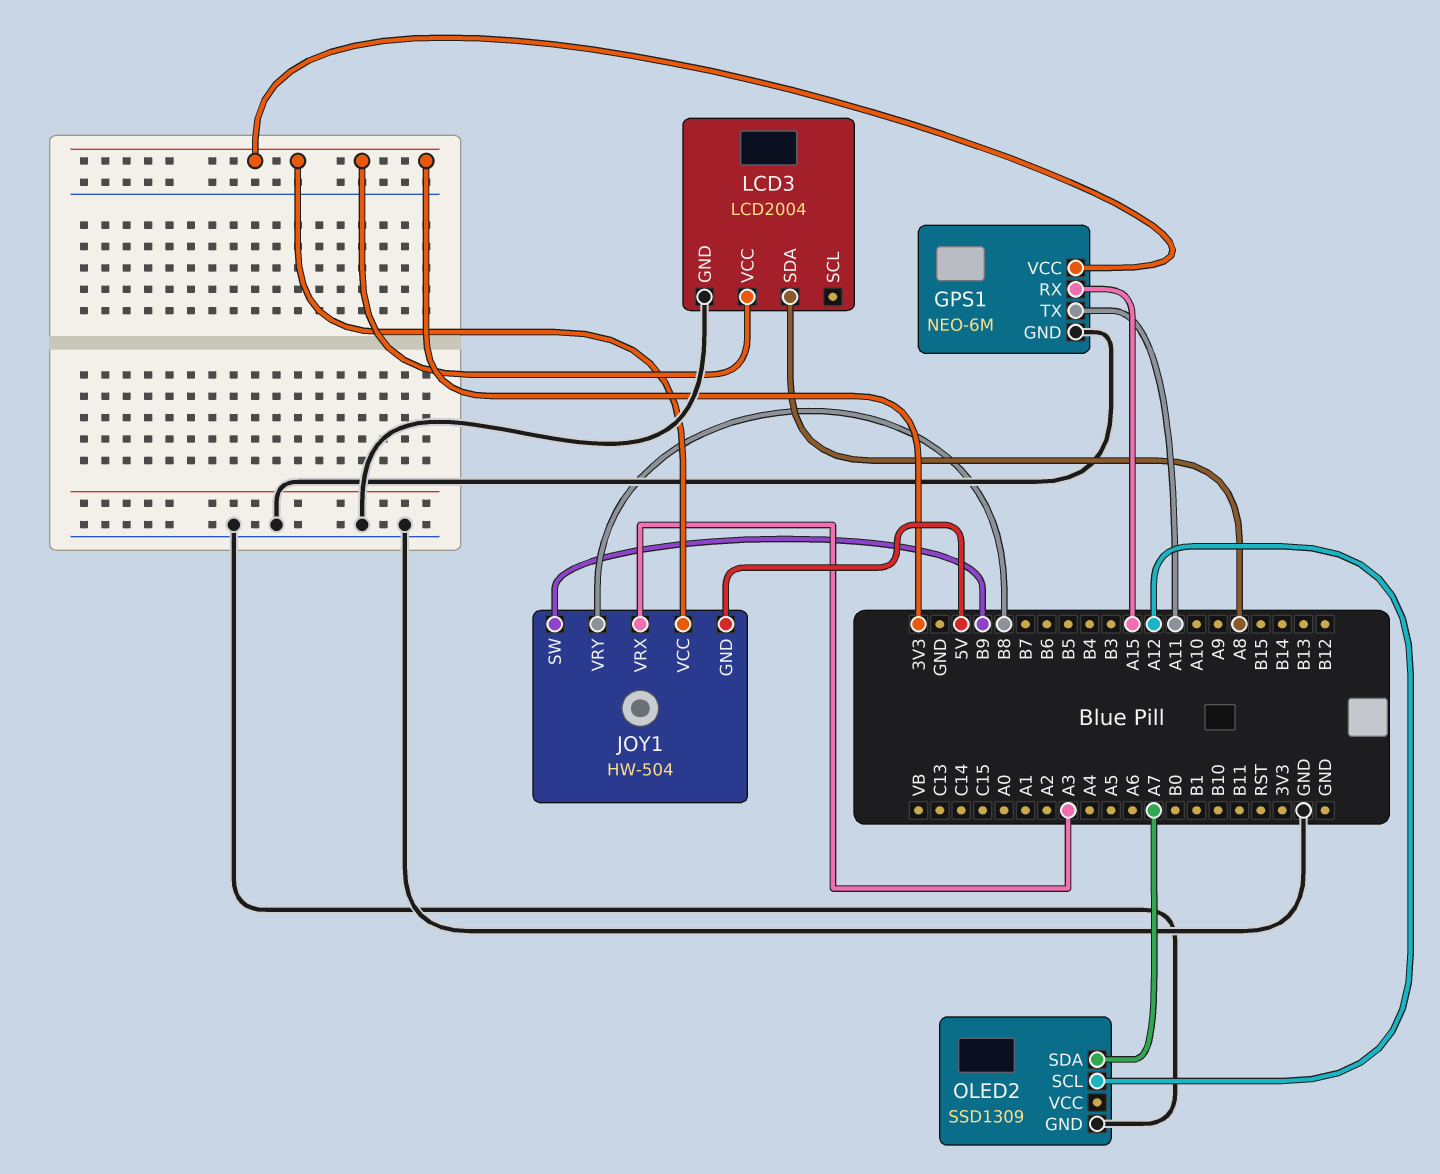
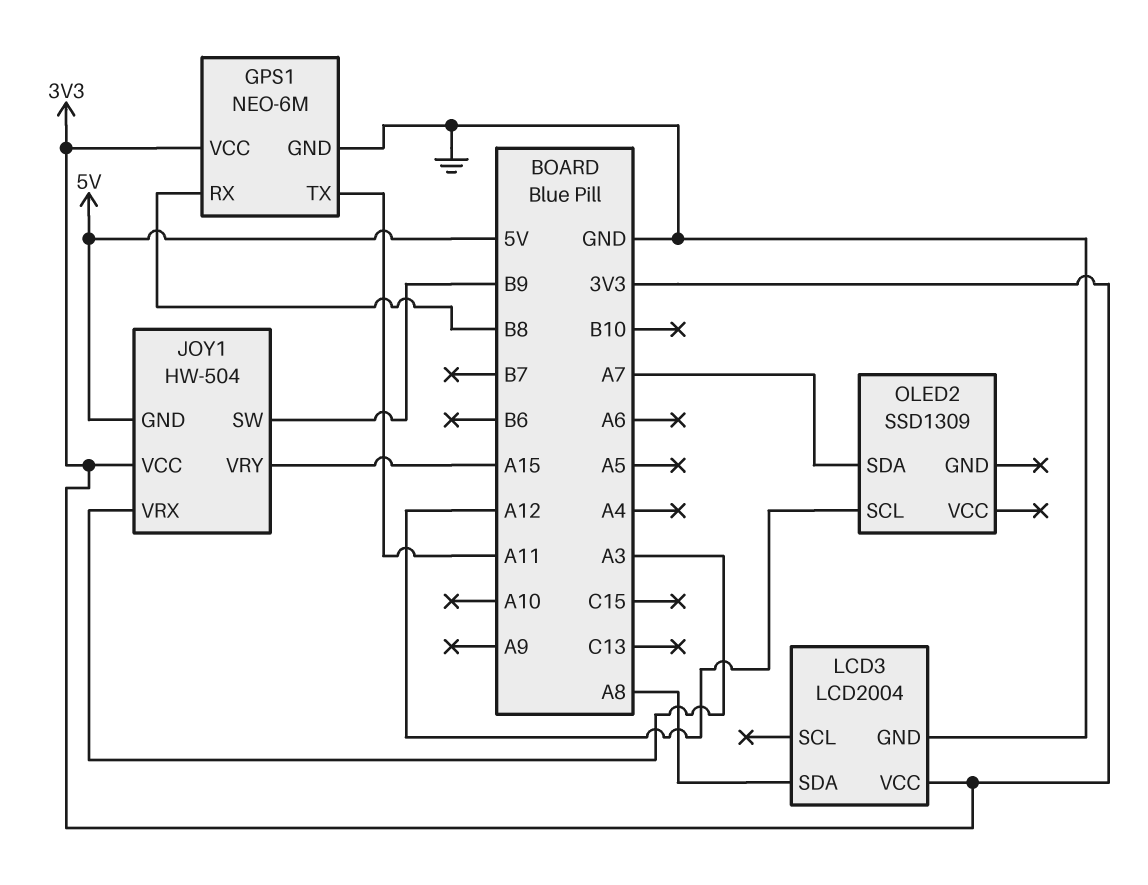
GPS1 pin RX: A15 -> B8
JOY1 pin VRY: B8 -> A15
OLED2 pin GND: GND -> none

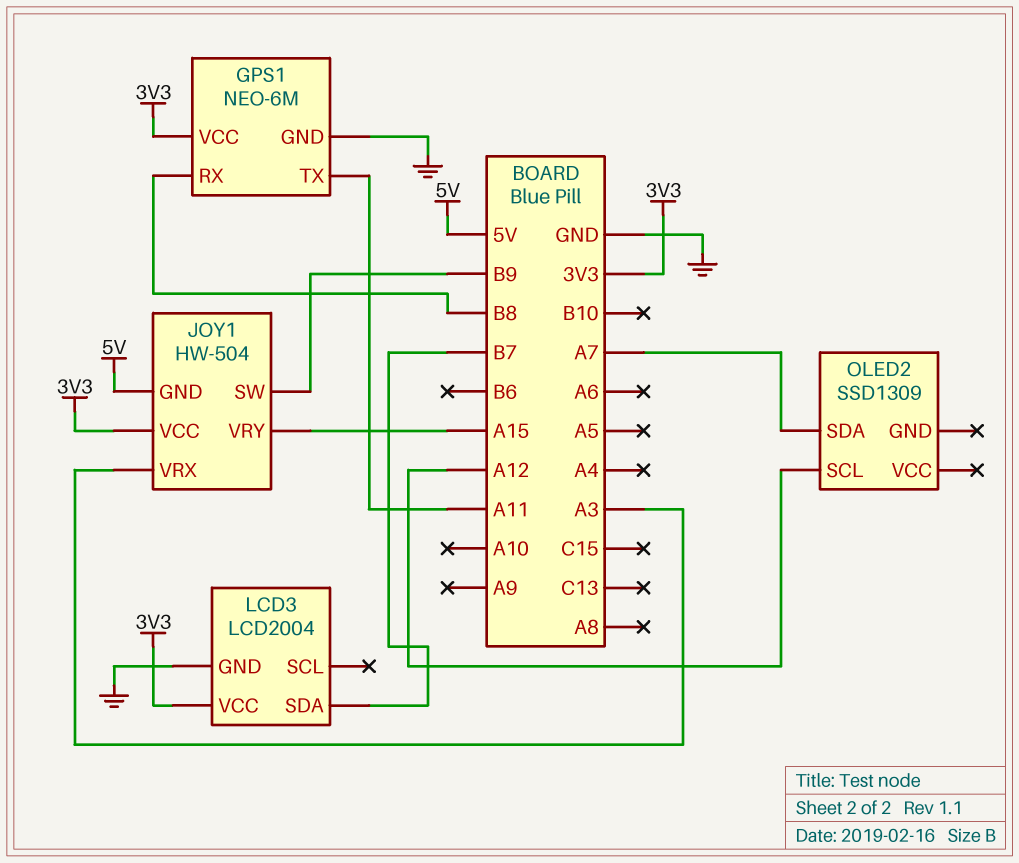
LCD3 pin SDA: A8 -> B7

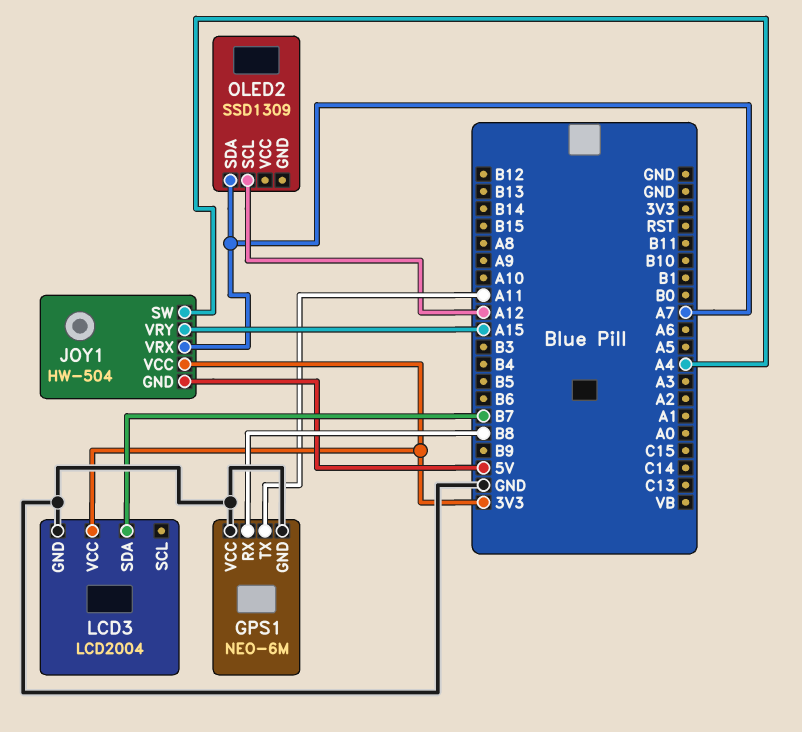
GPS1 pin VCC: 3V3 -> GND
JOY1 pin SW: B9 -> A4
JOY1 pin VRX: A3 -> A7

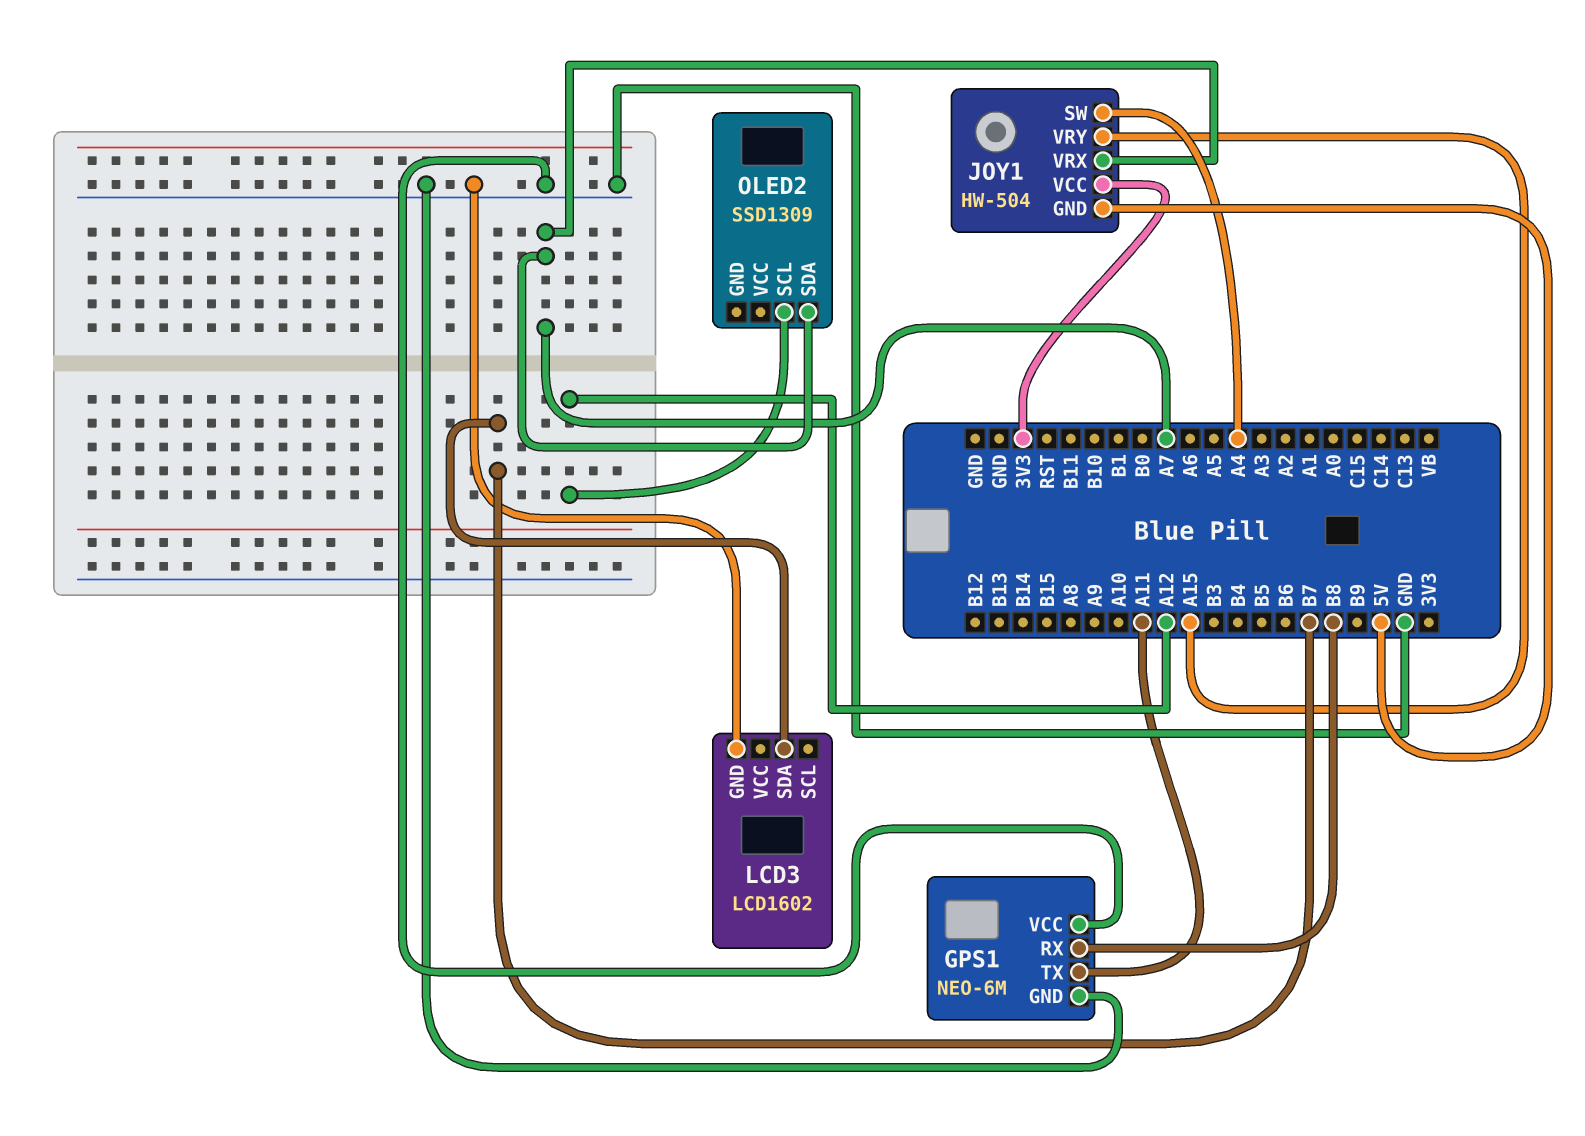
LCD3: LCD2004 -> LCD1602
LCD3 pin VCC: 3V3 -> none

